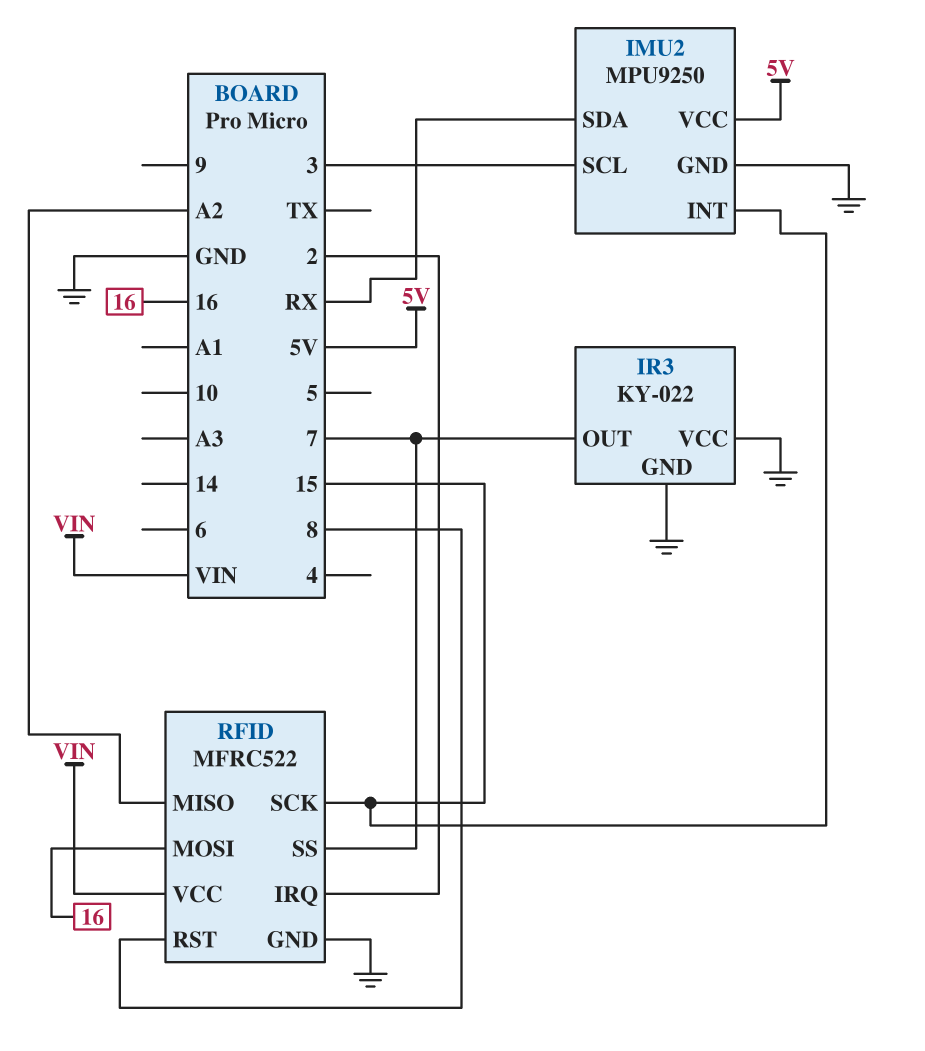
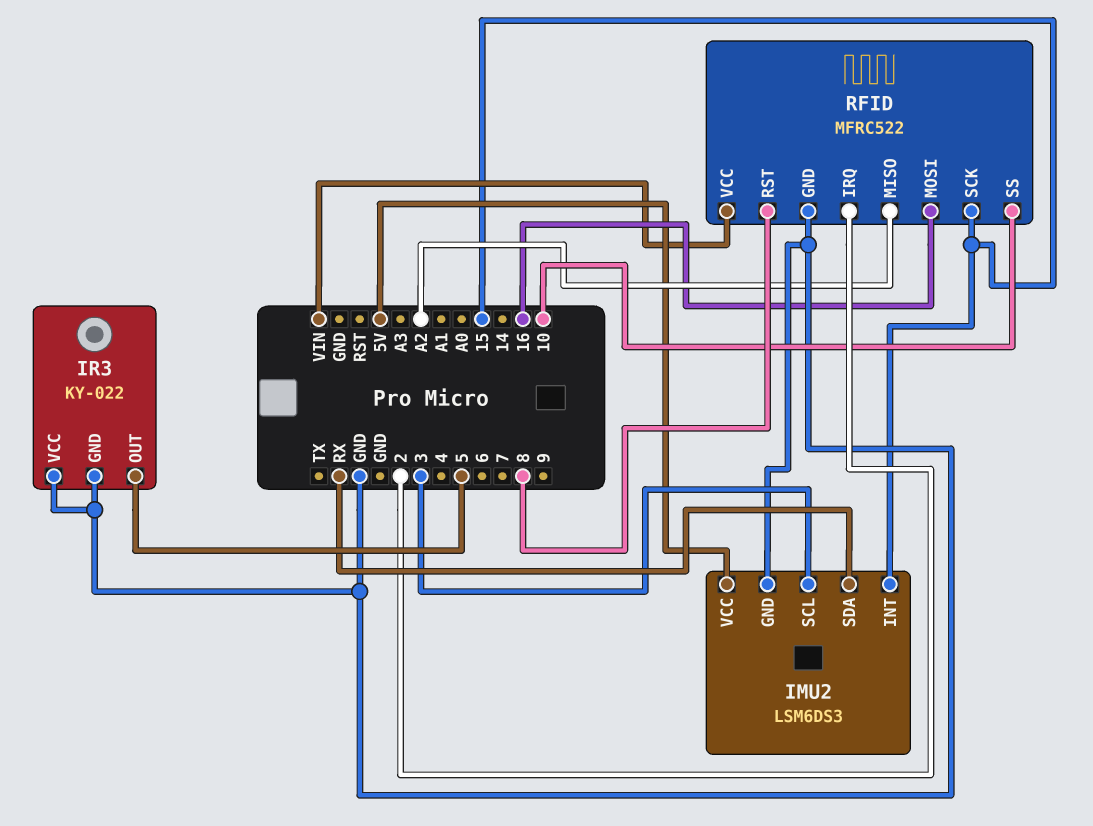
IMU2: MPU9250 -> LSM6DS3
IR3 pin OUT: 7 -> 5
RFID pin SS: 7 -> 10

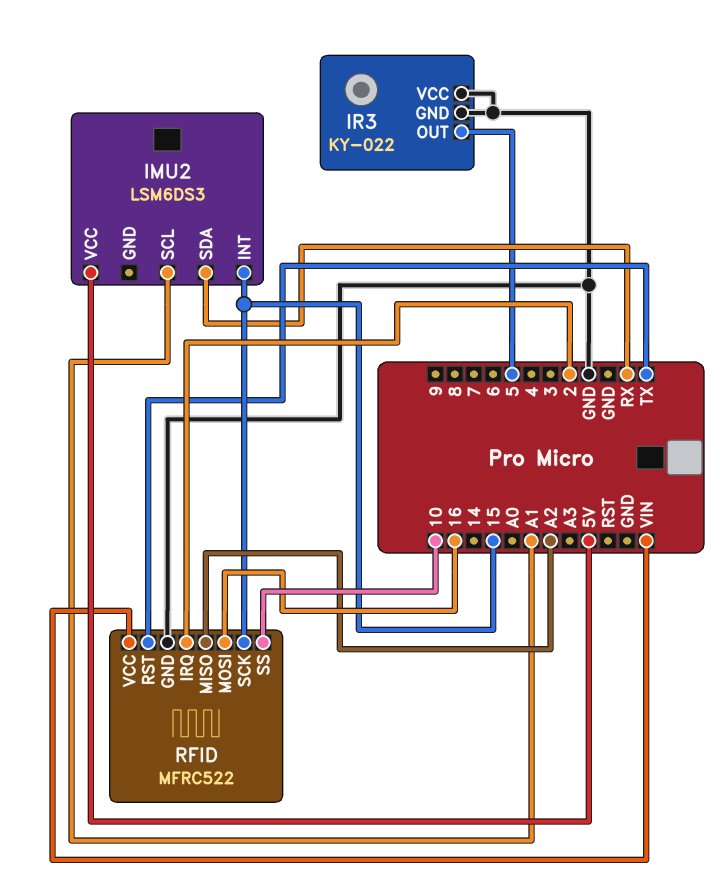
IMU2 pin GND: GND -> none
IMU2 pin SCL: 3 -> A1
RFID pin RST: 8 -> TX

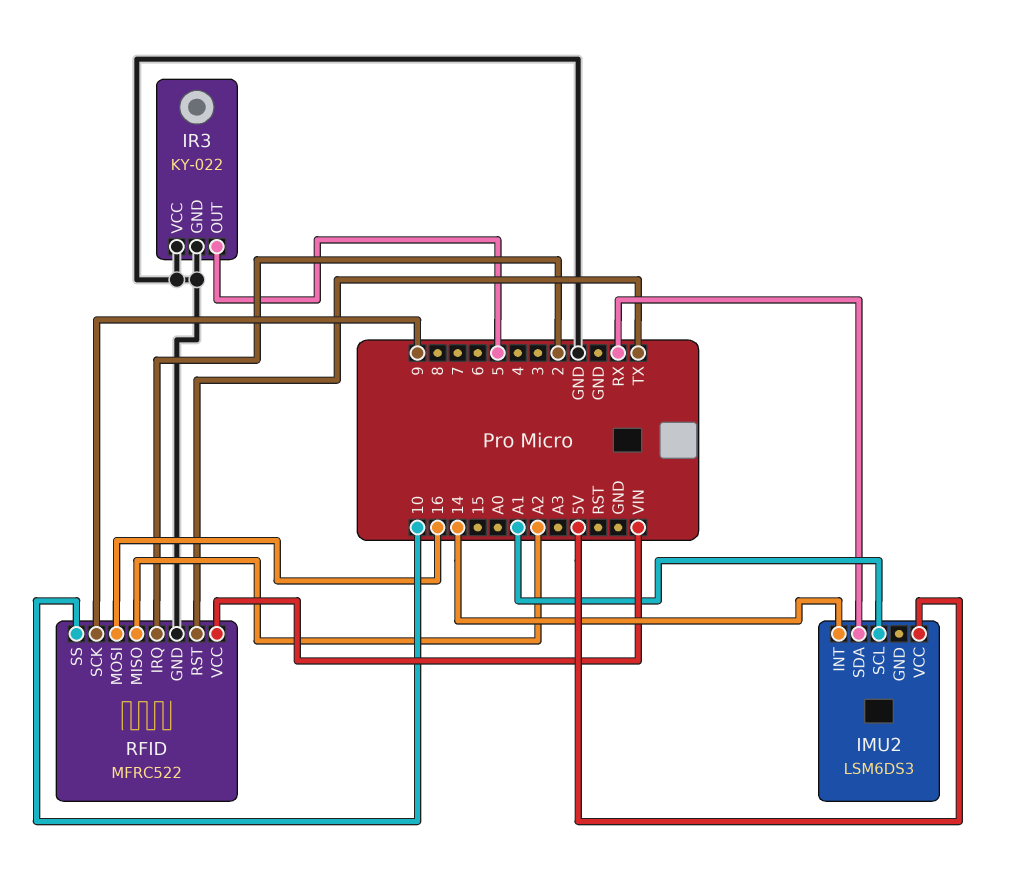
IMU2 pin INT: 15 -> 14
RFID pin SCK: 15 -> 9

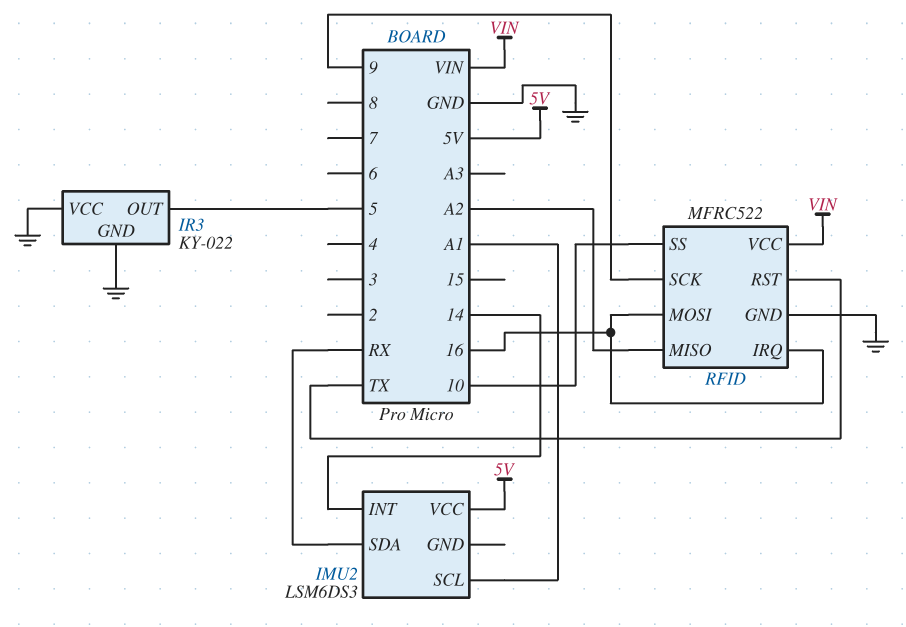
RFID pin IRQ: 2 -> 16

